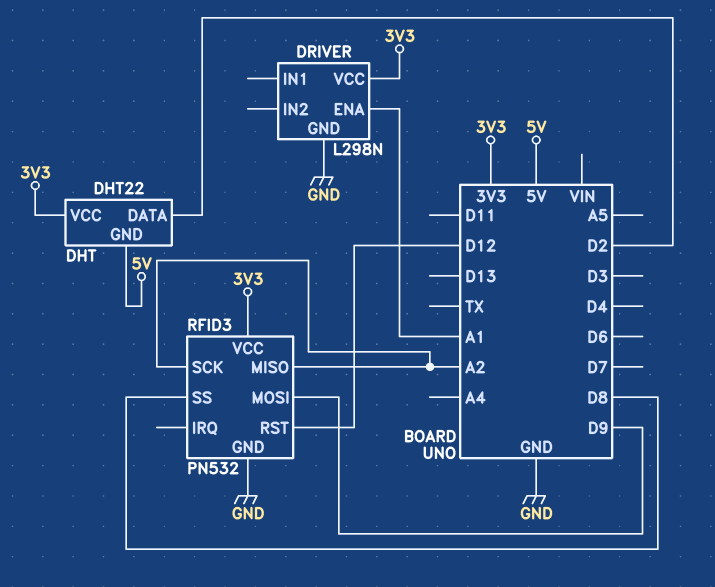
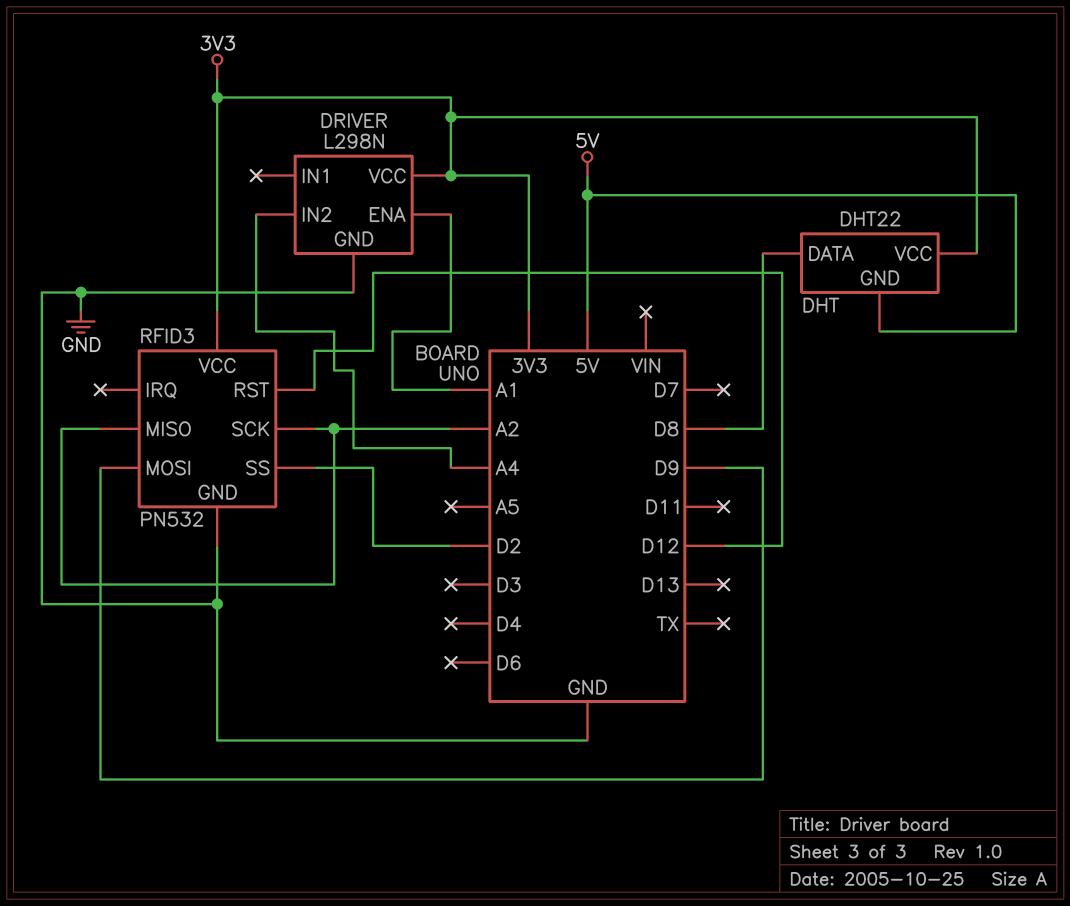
DHT pin DATA: D2 -> D8
DRIVER pin IN2: none -> A4
RFID3 pin SS: D8 -> D2

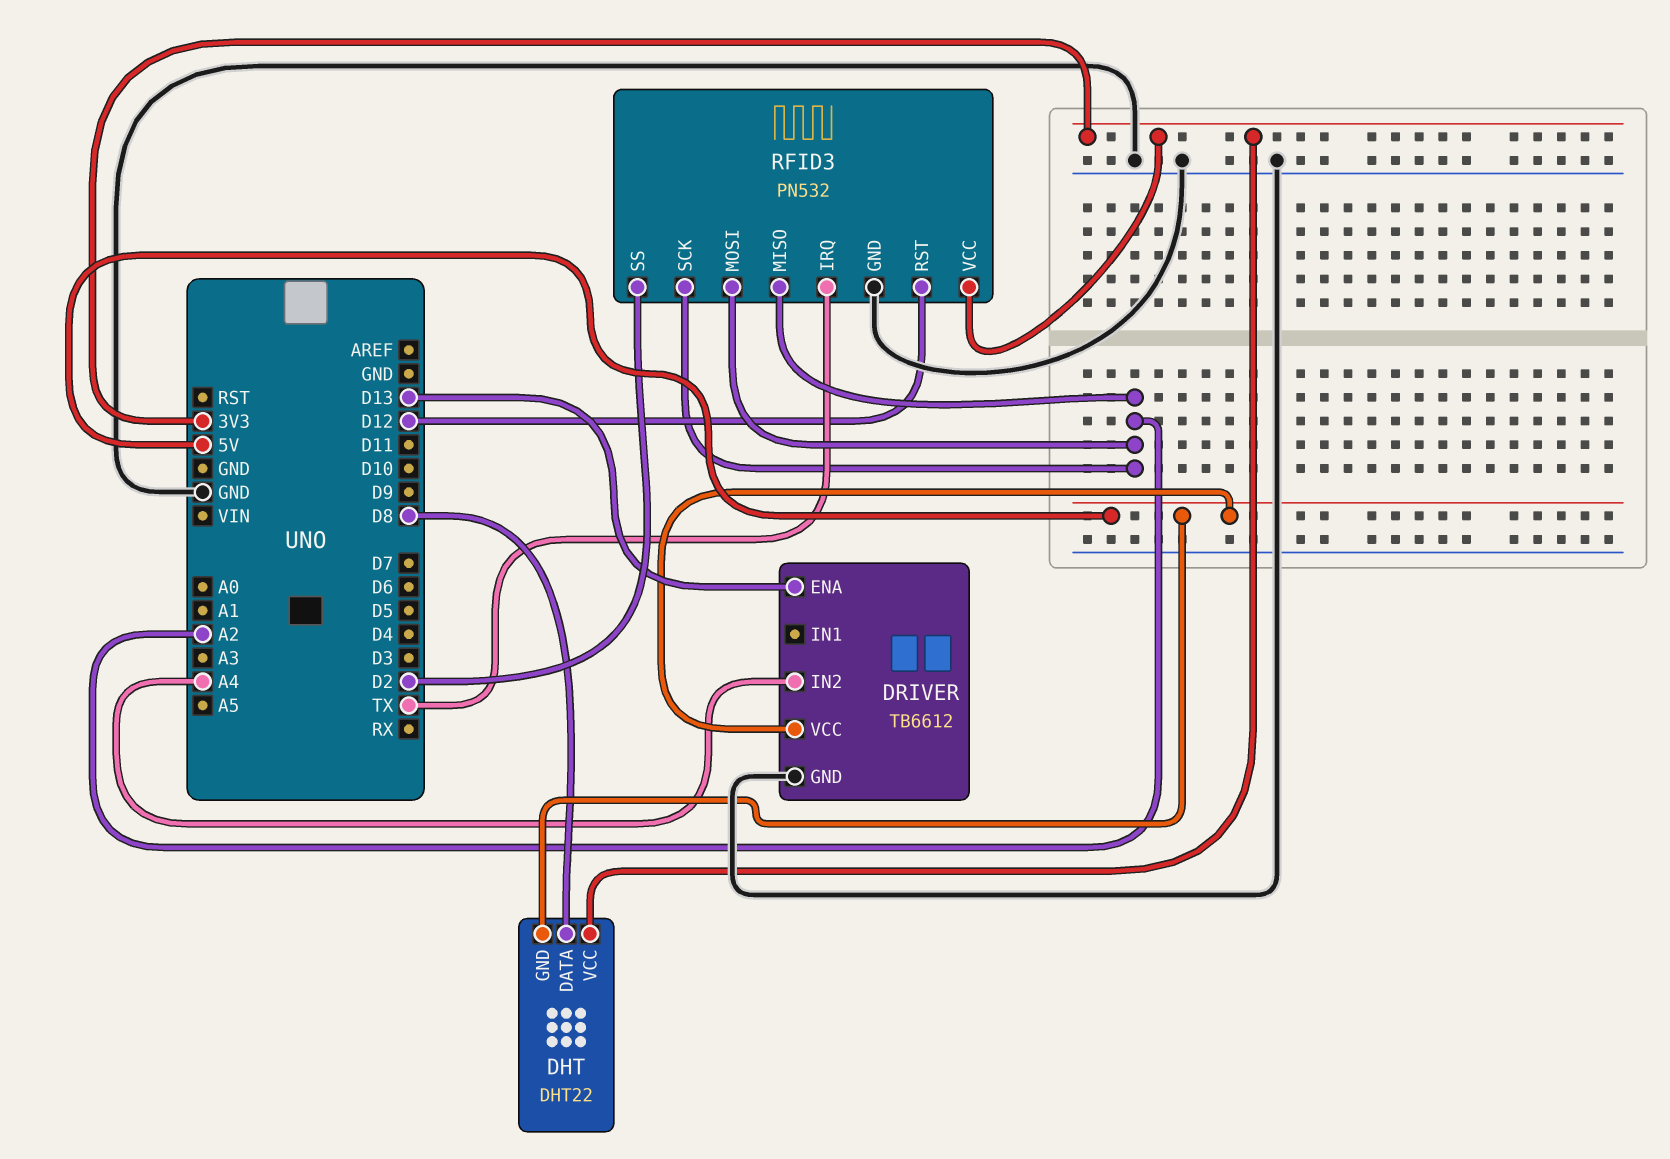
DRIVER: L298N -> TB6612
DRIVER pin ENA: A1 -> D13
DRIVER pin VCC: 3V3 -> 5V
RFID3 pin IRQ: none -> TX
RFID3 pin MOSI: D9 -> A2

